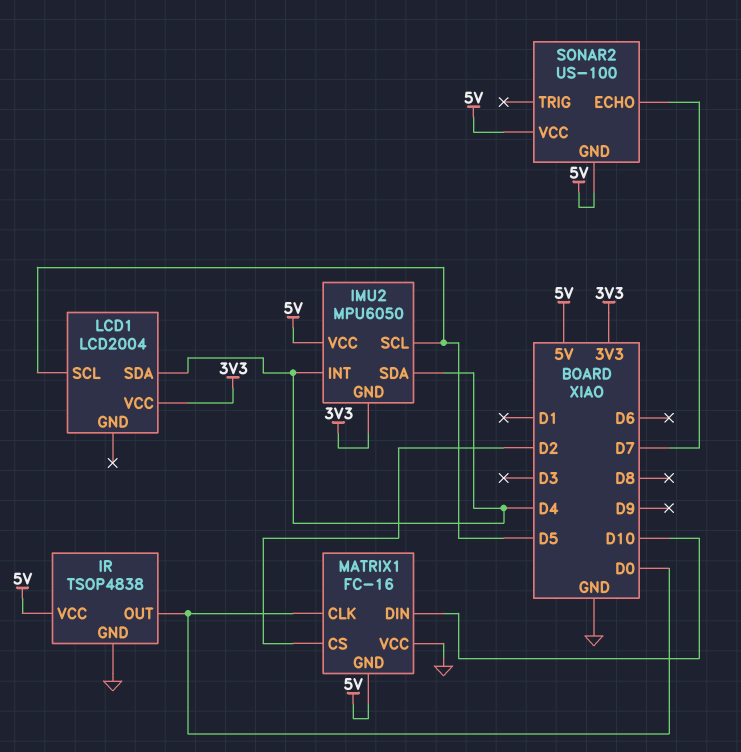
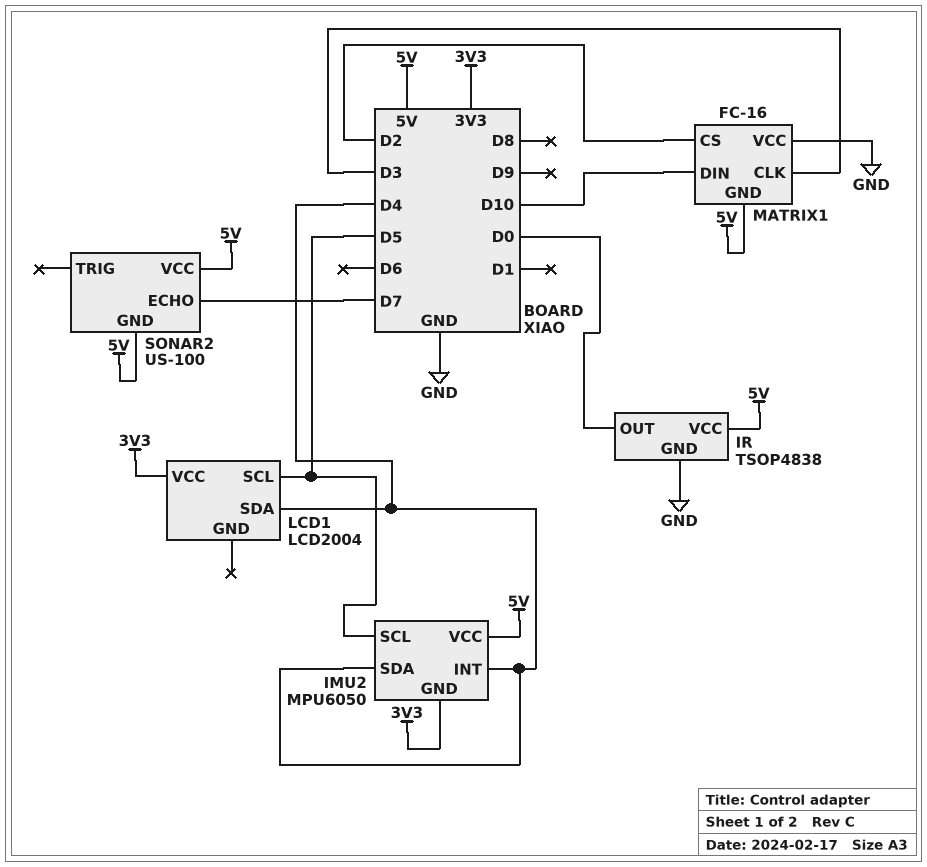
MATRIX1 pin CLK: D0 -> D3

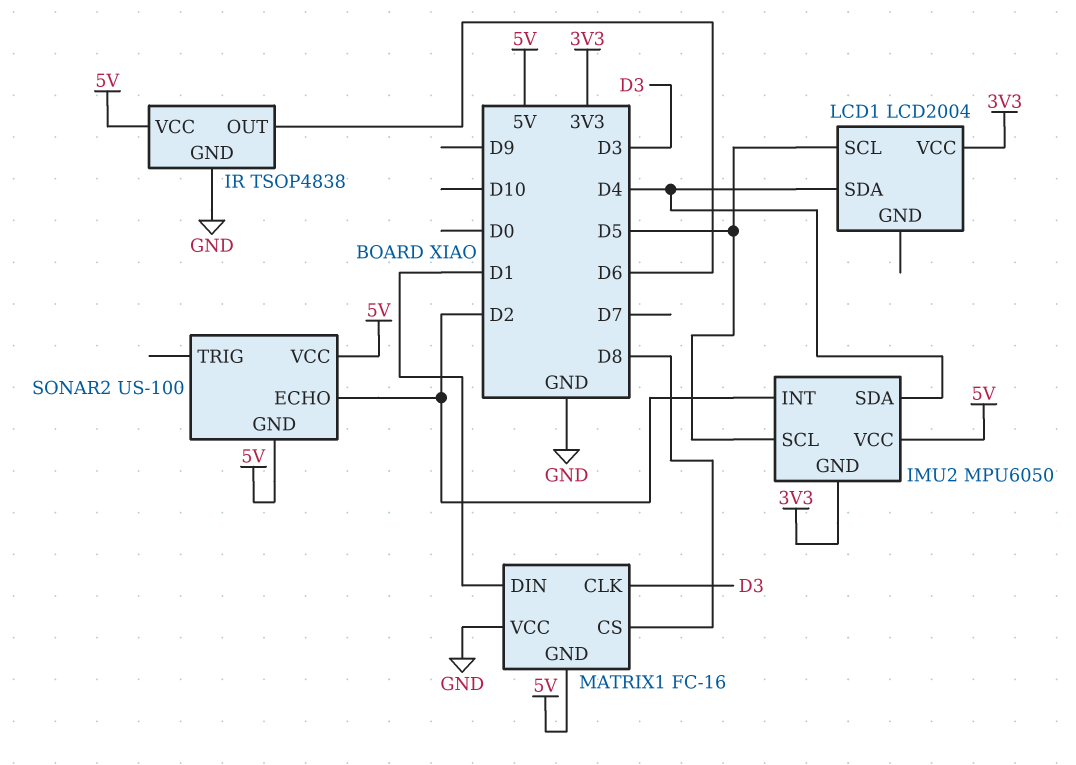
IMU2 pin INT: D4 -> D2
IR pin OUT: D0 -> D6
MATRIX1 pin CS: D2 -> D8
MATRIX1 pin DIN: D10 -> D1
SONAR2 pin ECHO: D7 -> D2

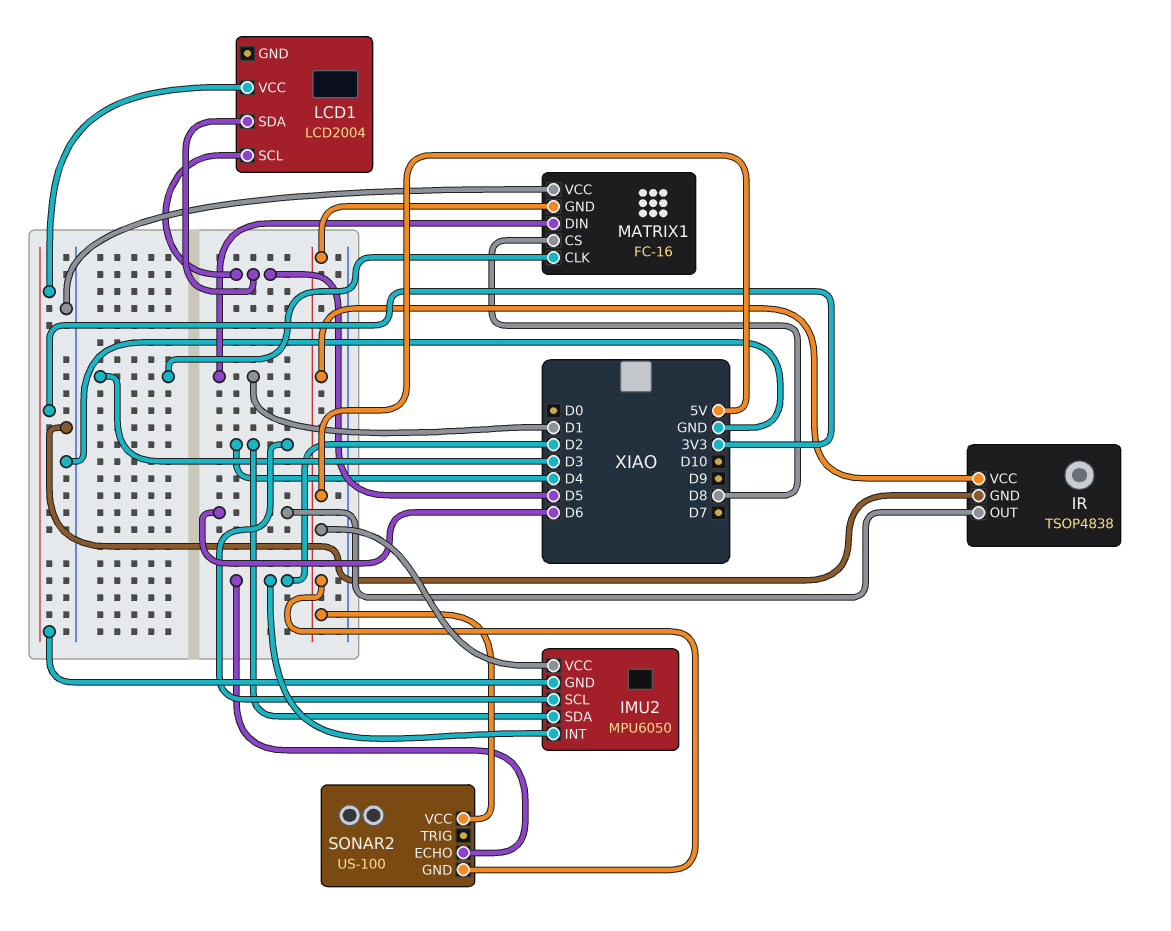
IMU2 pin SCL: D5 -> D4
LCD1 pin SDA: D4 -> D5

